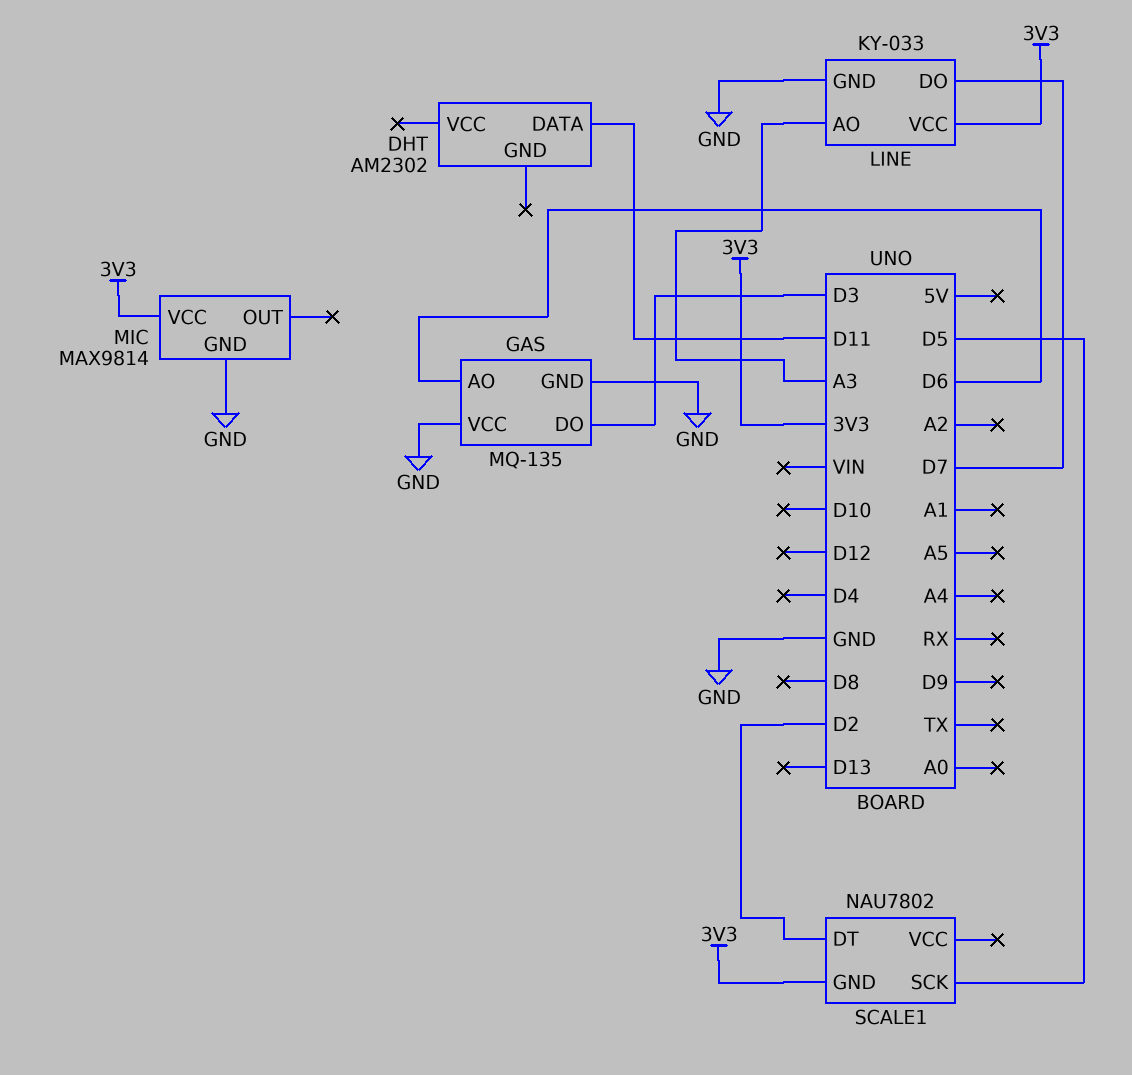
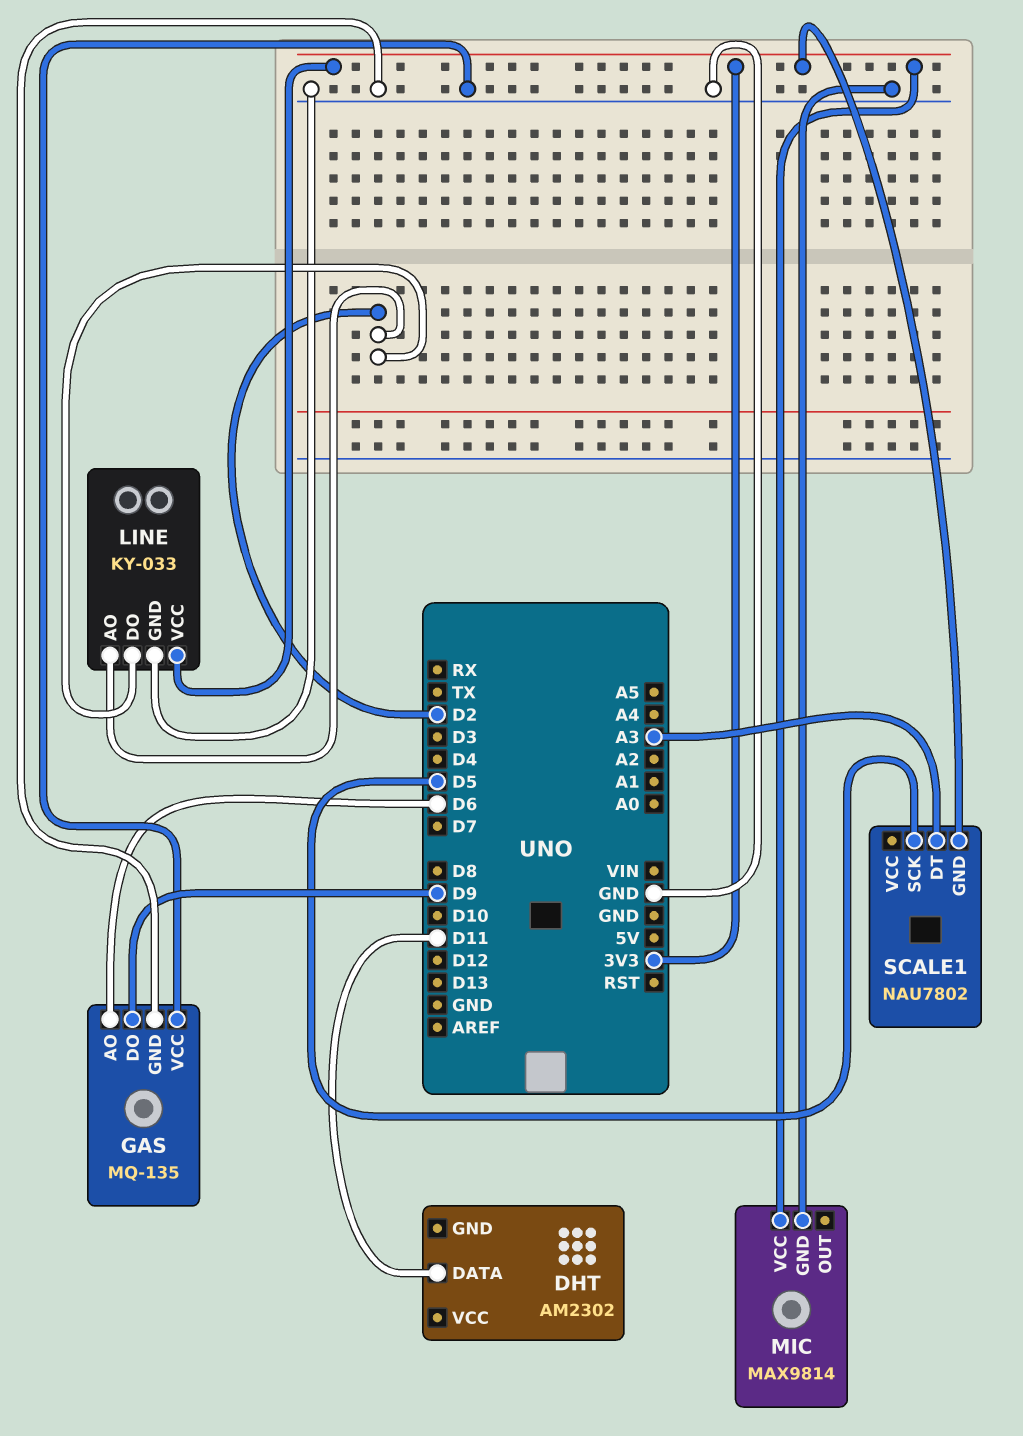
GAS pin DO: D3 -> D9
LINE pin AO: A3 -> D2
LINE pin DO: D7 -> D2
SCALE1 pin DT: D2 -> A3

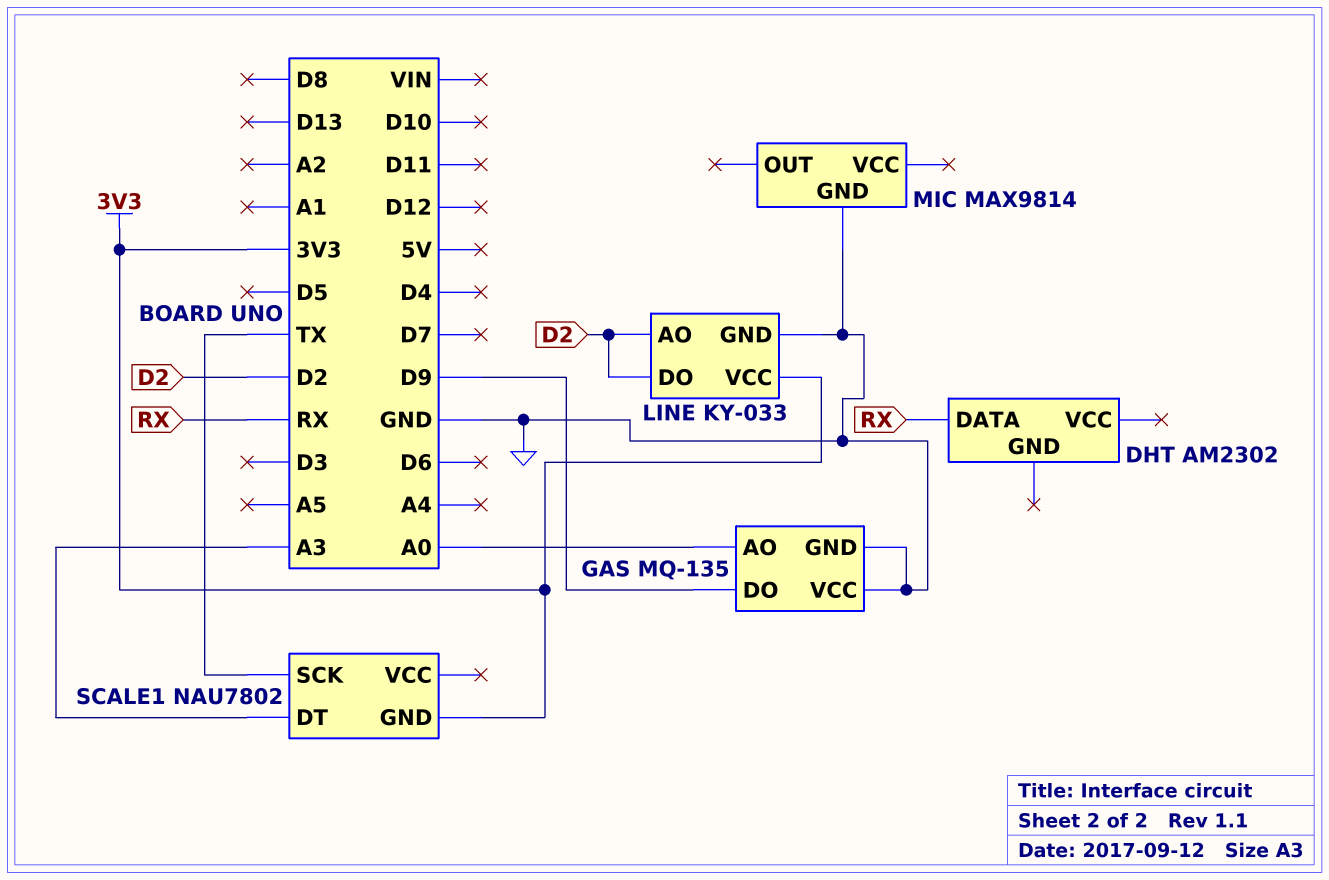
DHT pin DATA: D11 -> RX
GAS pin AO: D6 -> A0
MIC pin VCC: 3V3 -> none
SCALE1 pin SCK: D5 -> TX

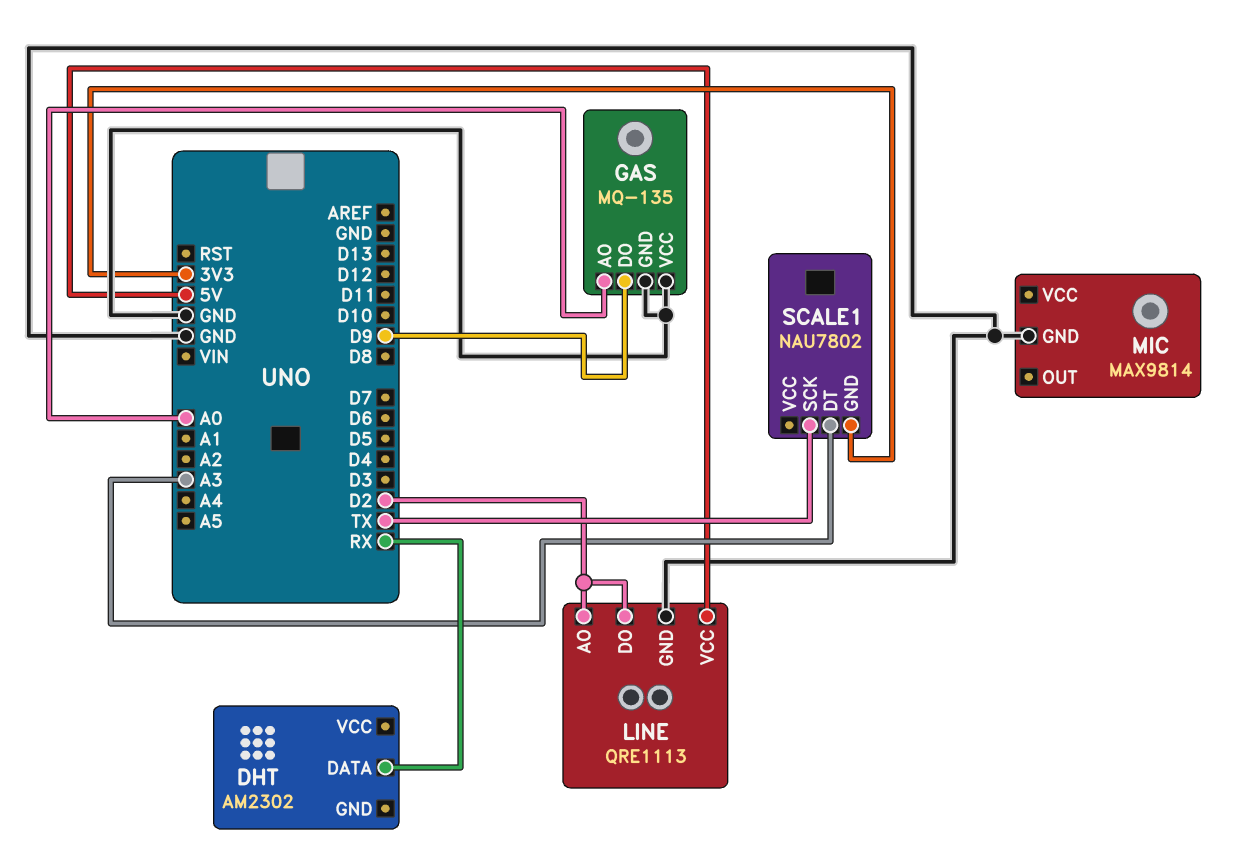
LINE: KY-033 -> QRE1113
LINE pin VCC: 3V3 -> 5V

